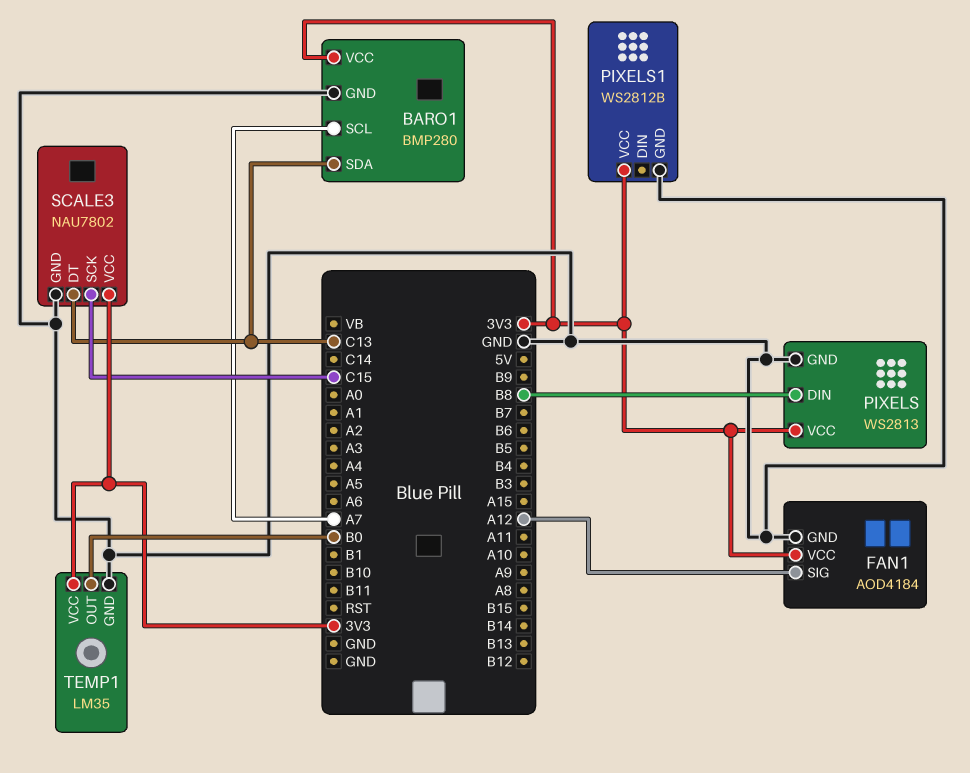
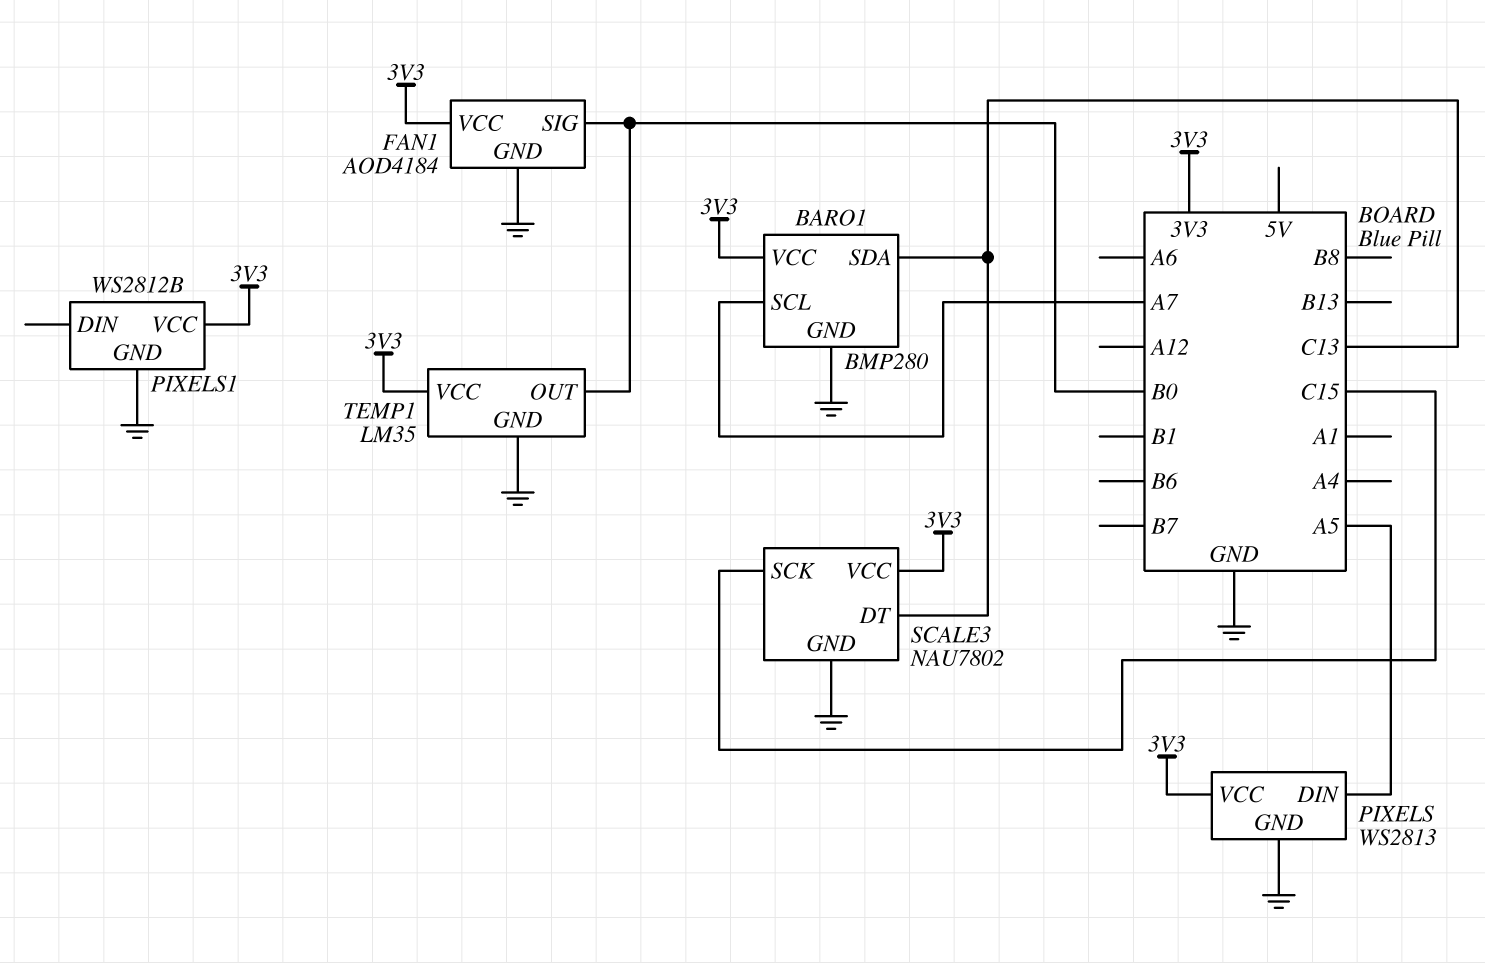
FAN1 pin SIG: A12 -> B0
PIXELS pin DIN: B8 -> A5

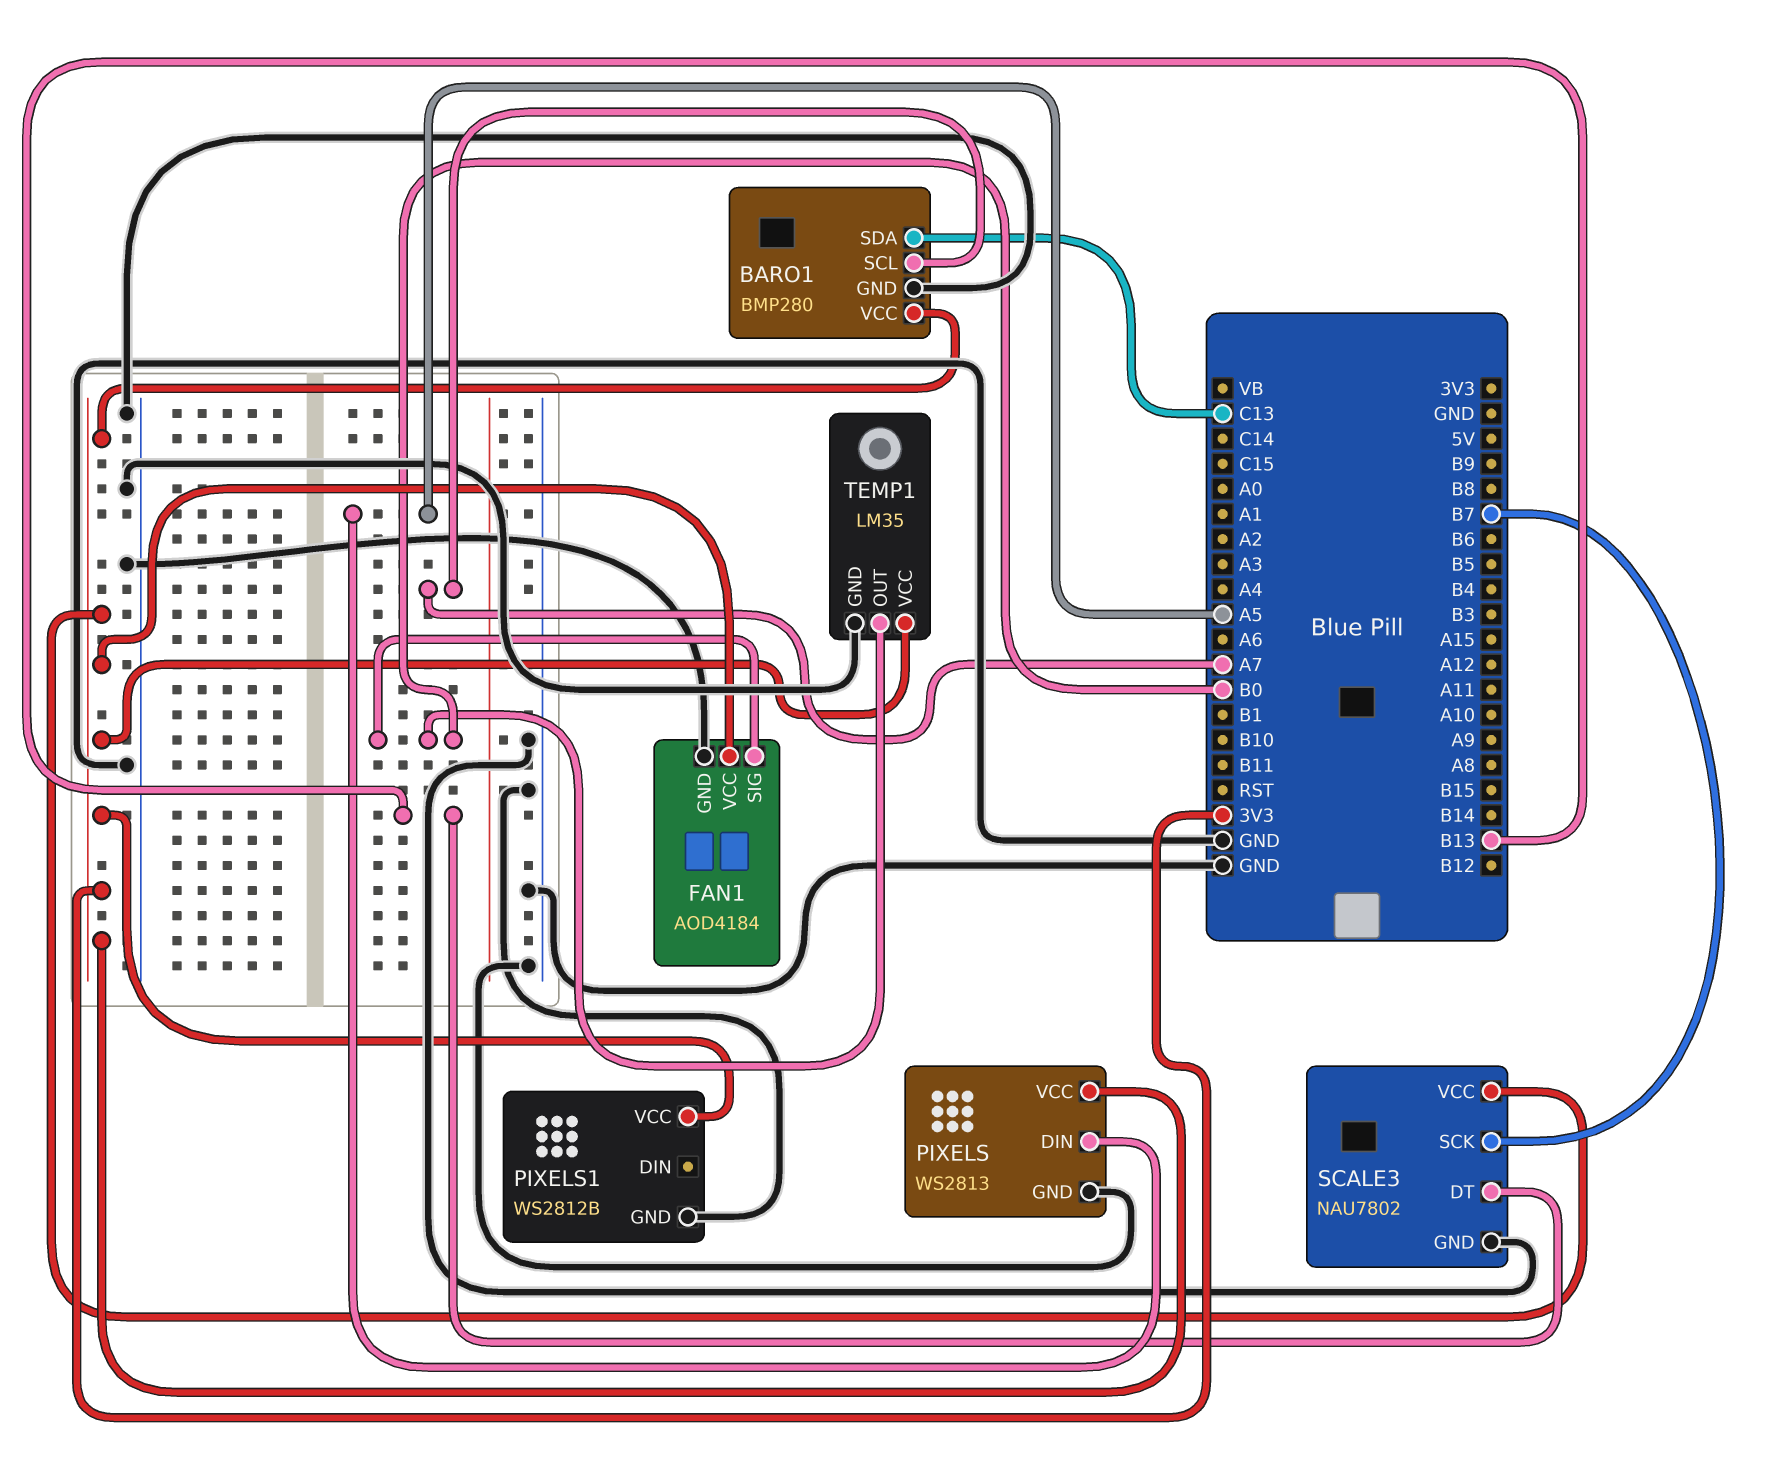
SCALE3 pin DT: C13 -> B13
SCALE3 pin SCK: C15 -> B7

